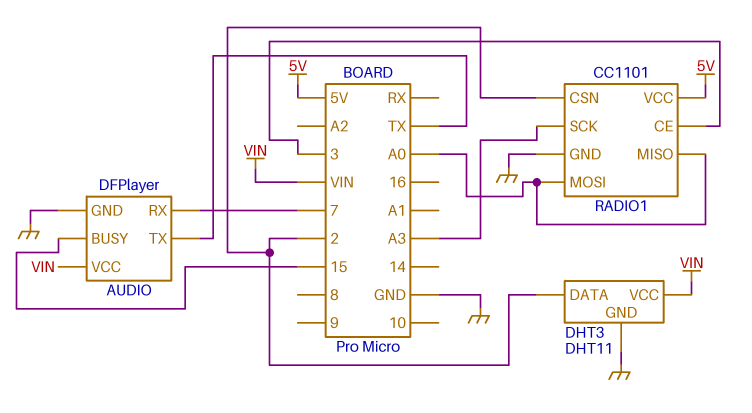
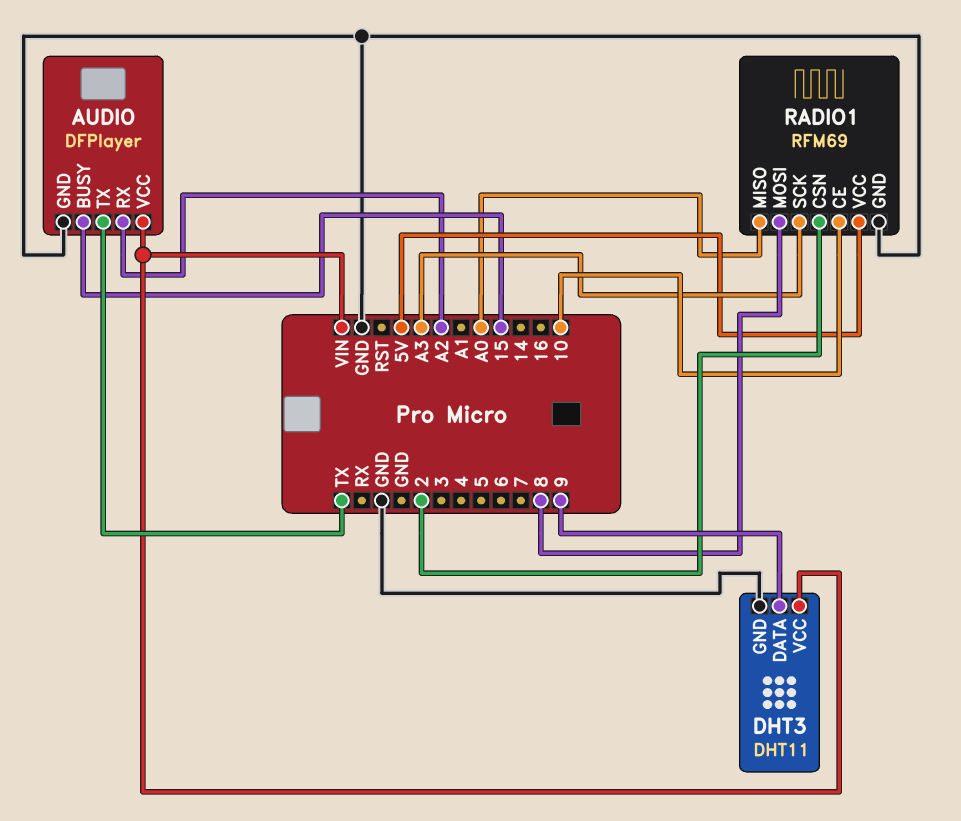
AUDIO pin RX: 7 -> A2
DHT3 pin DATA: 2 -> 9
RADIO1: CC1101 -> RFM69
RADIO1 pin CE: 3 -> 10
RADIO1 pin MOSI: A0 -> 8

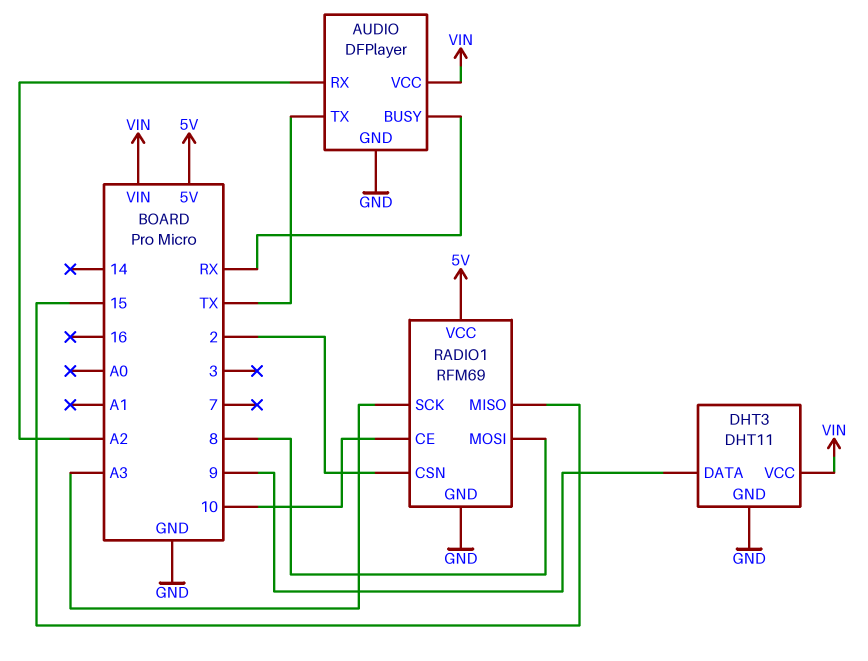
AUDIO pin BUSY: 15 -> RX
RADIO1 pin MISO: A0 -> 15

